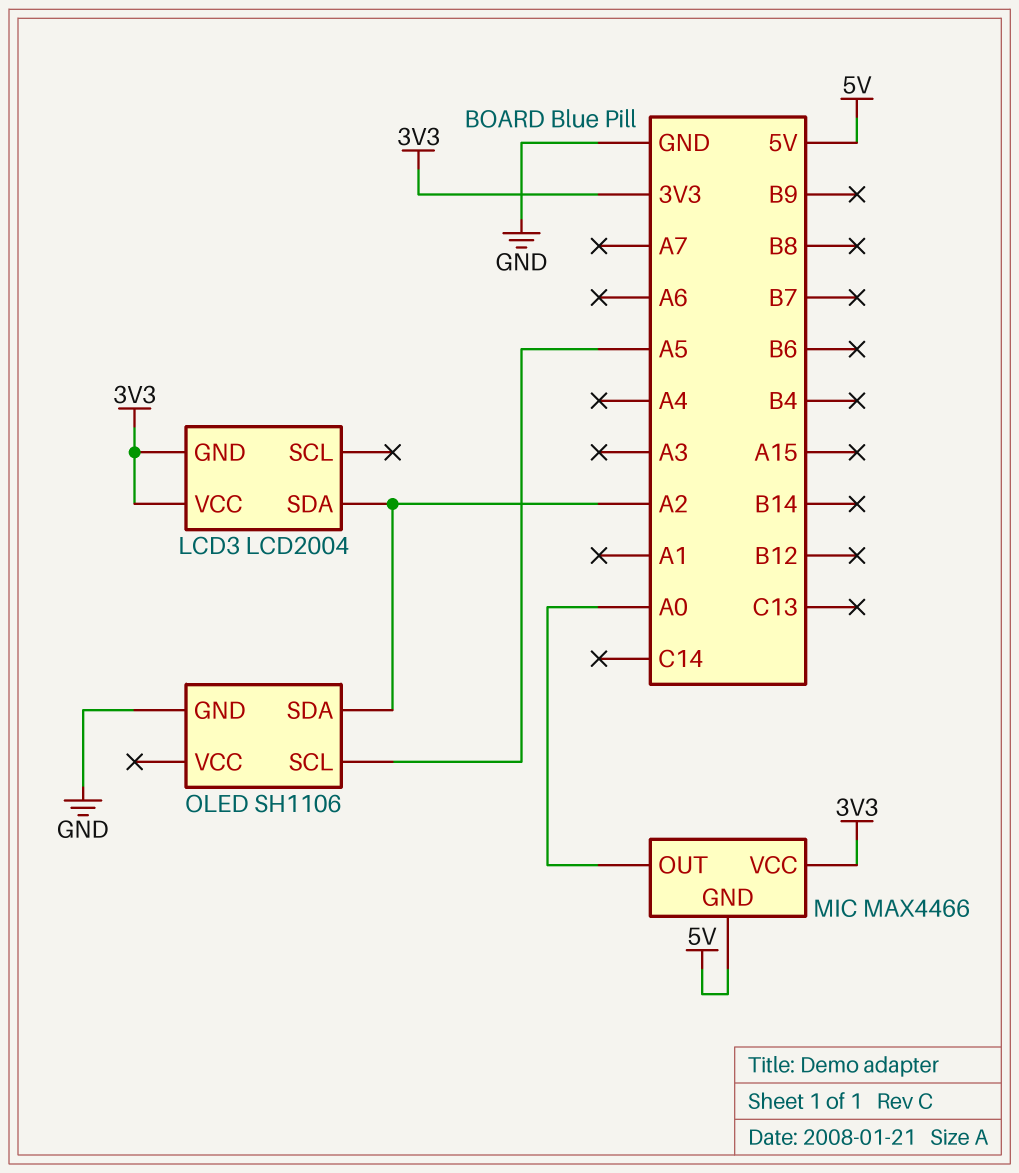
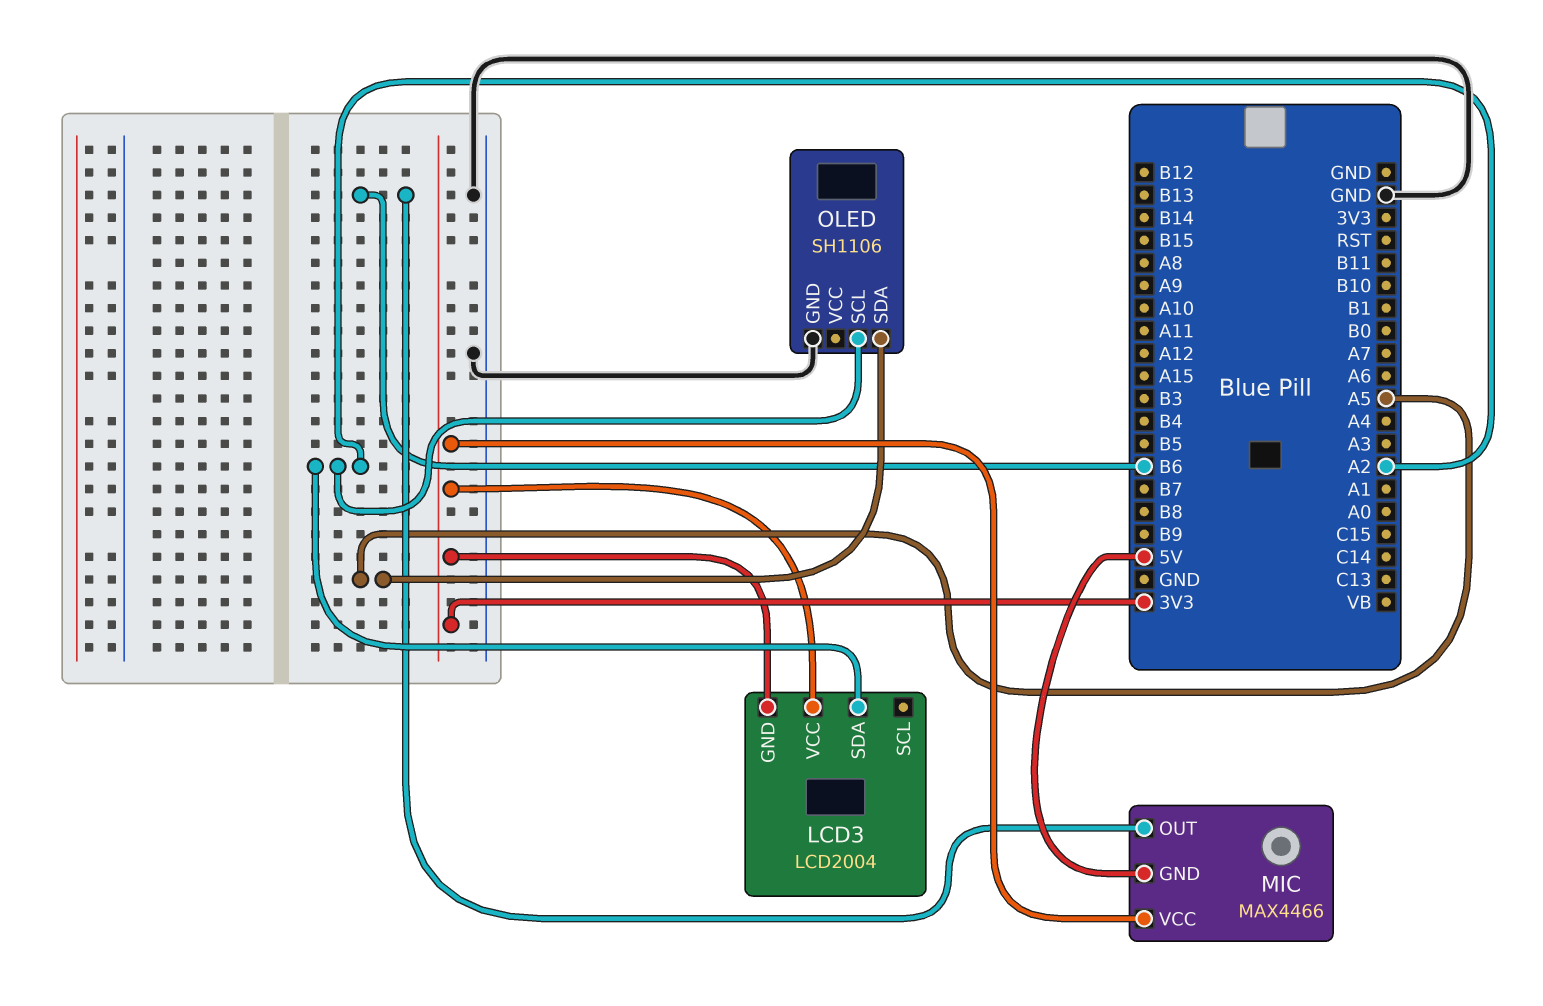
MIC pin OUT: A0 -> B6
OLED pin SCL: A5 -> A2
OLED pin SDA: A2 -> A5

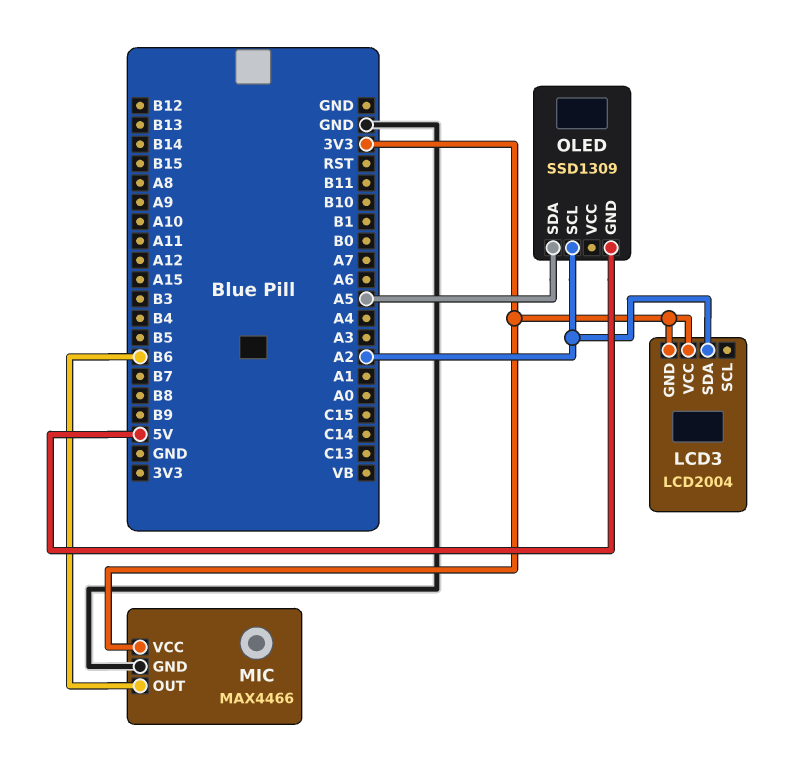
MIC pin GND: 5V -> GND
OLED: SH1106 -> SSD1309
OLED pin GND: GND -> 5V

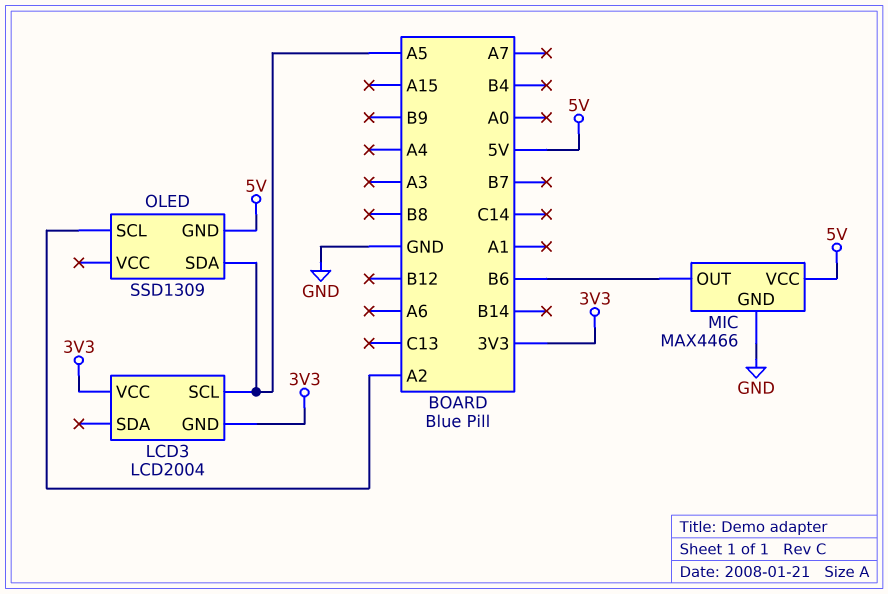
LCD3 pin SCL: none -> A5
LCD3 pin SDA: A2 -> none
MIC pin VCC: 3V3 -> 5V

